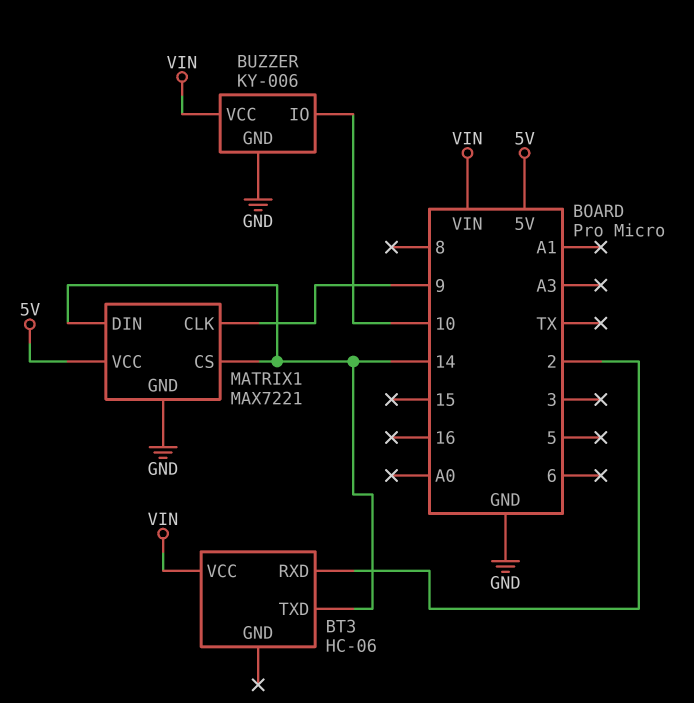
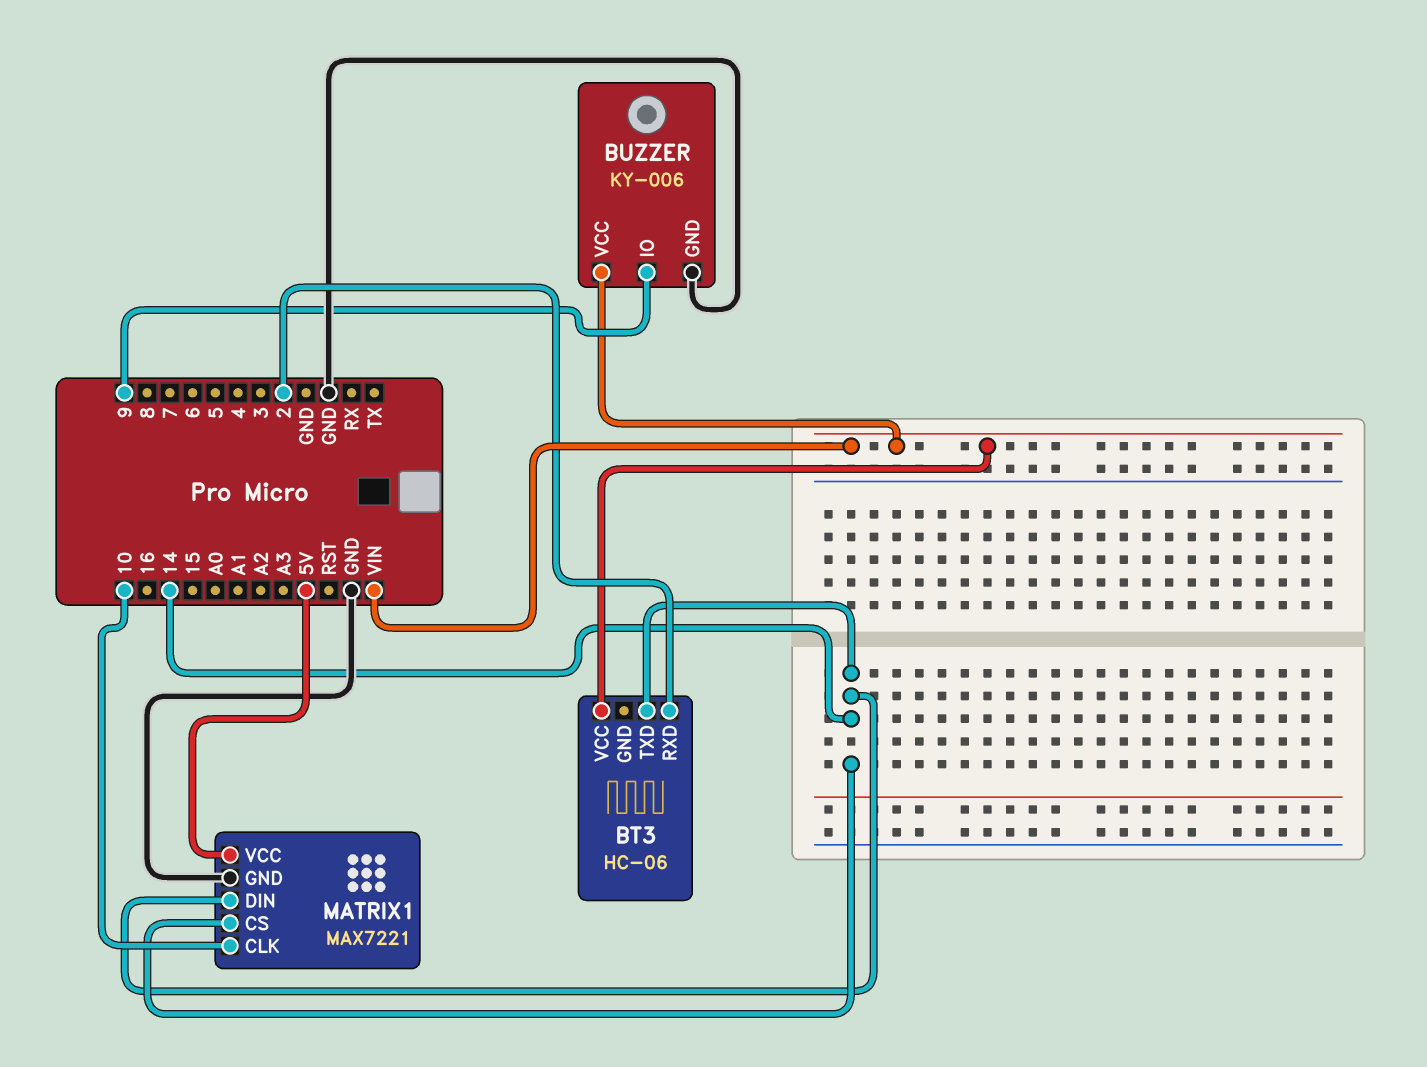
BUZZER pin IO: 10 -> 9
MATRIX1 pin CLK: 9 -> 10

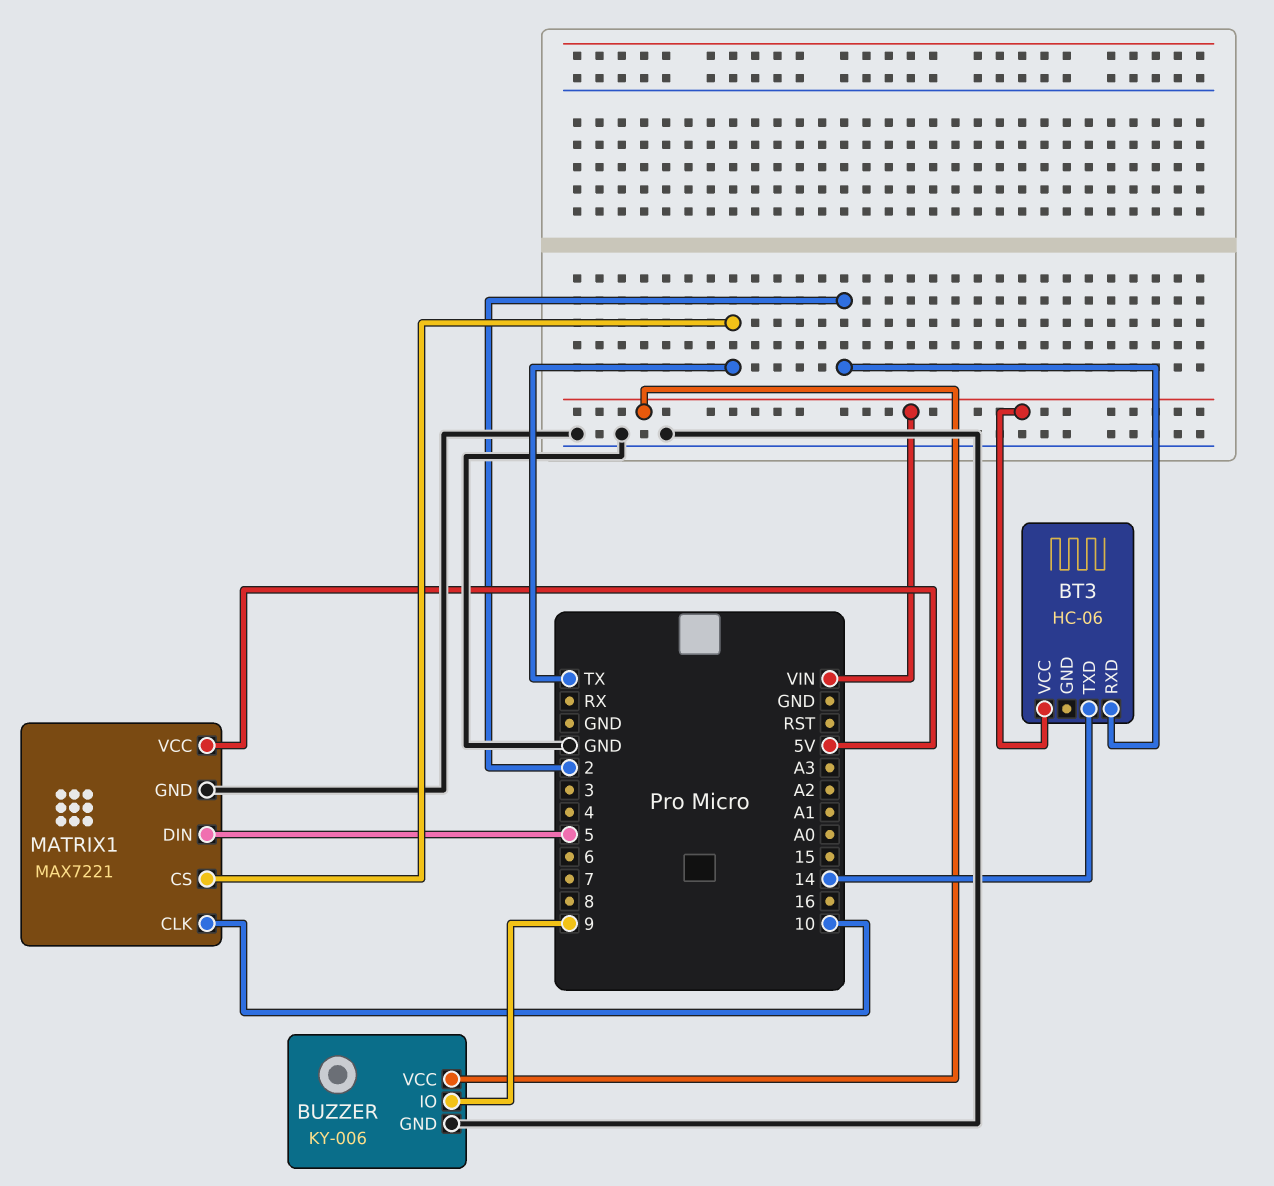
MATRIX1 pin CS: 14 -> TX
MATRIX1 pin DIN: 14 -> 5

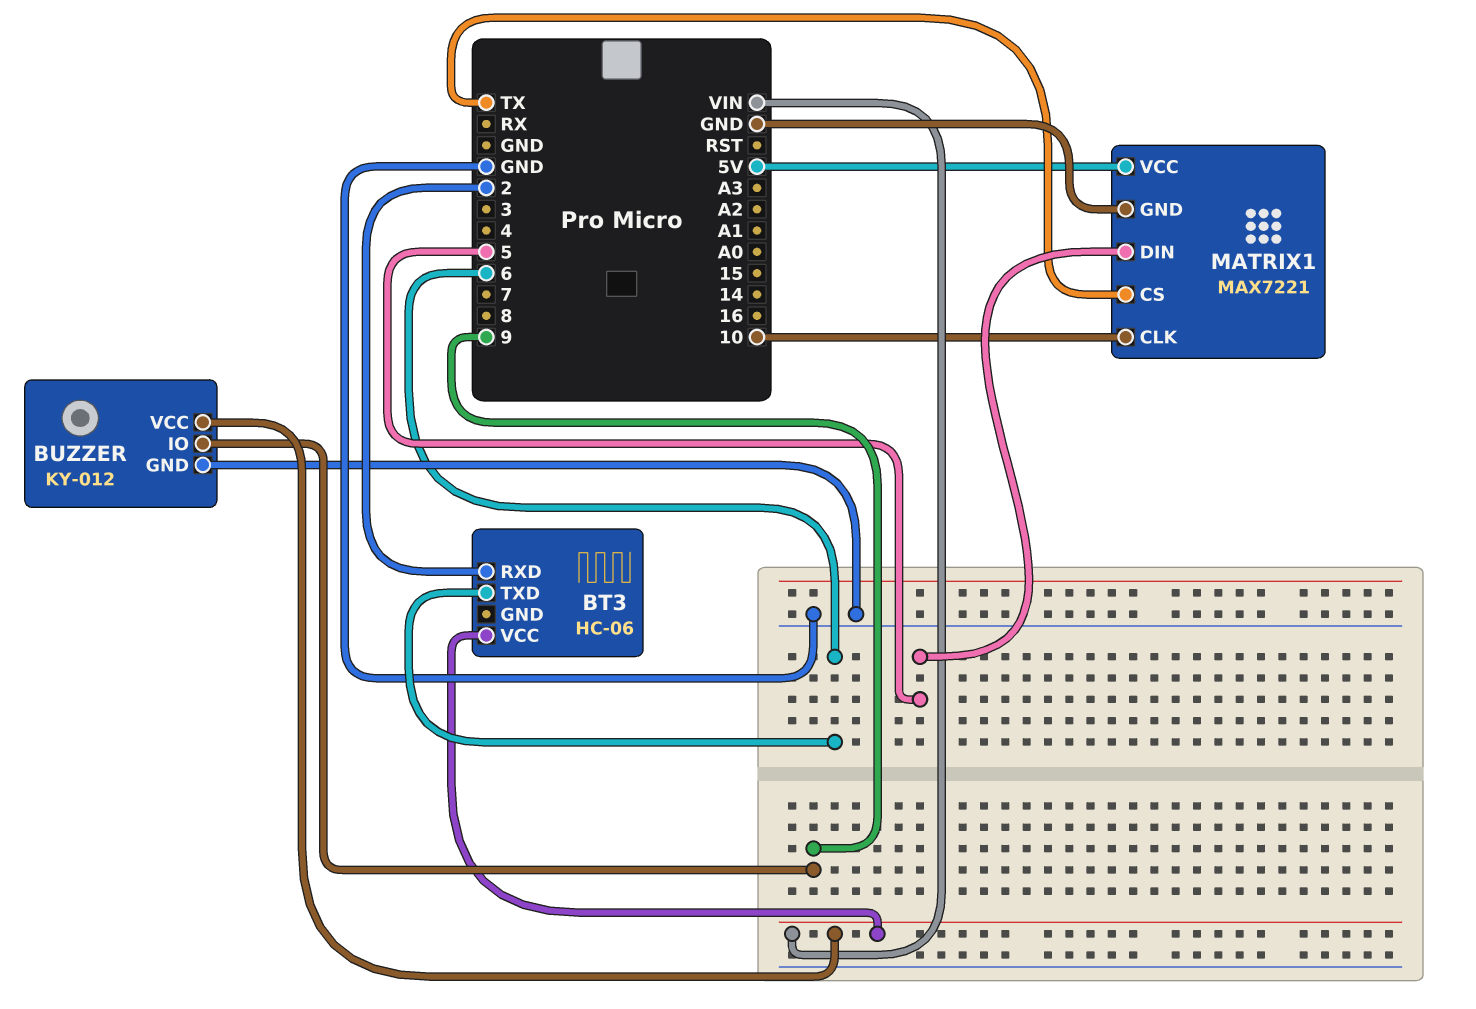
BT3 pin TXD: 14 -> 6
BUZZER: KY-006 -> KY-012

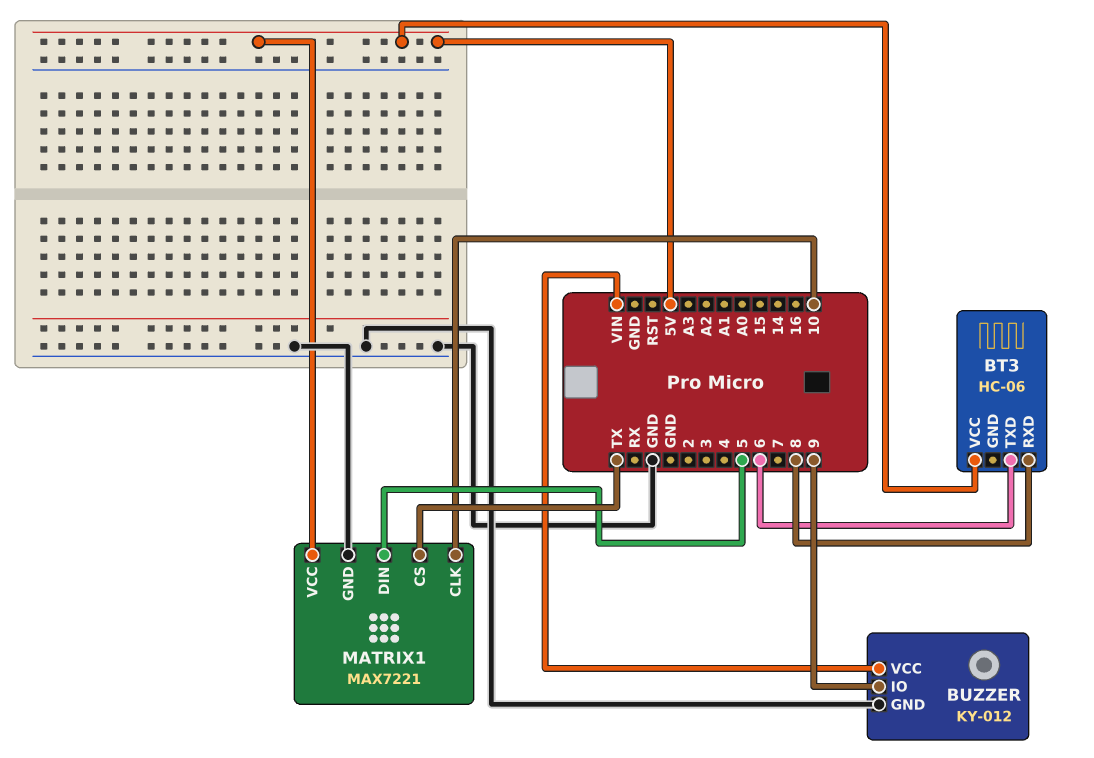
BT3 pin RXD: 2 -> 8
BT3 pin VCC: VIN -> 5V

